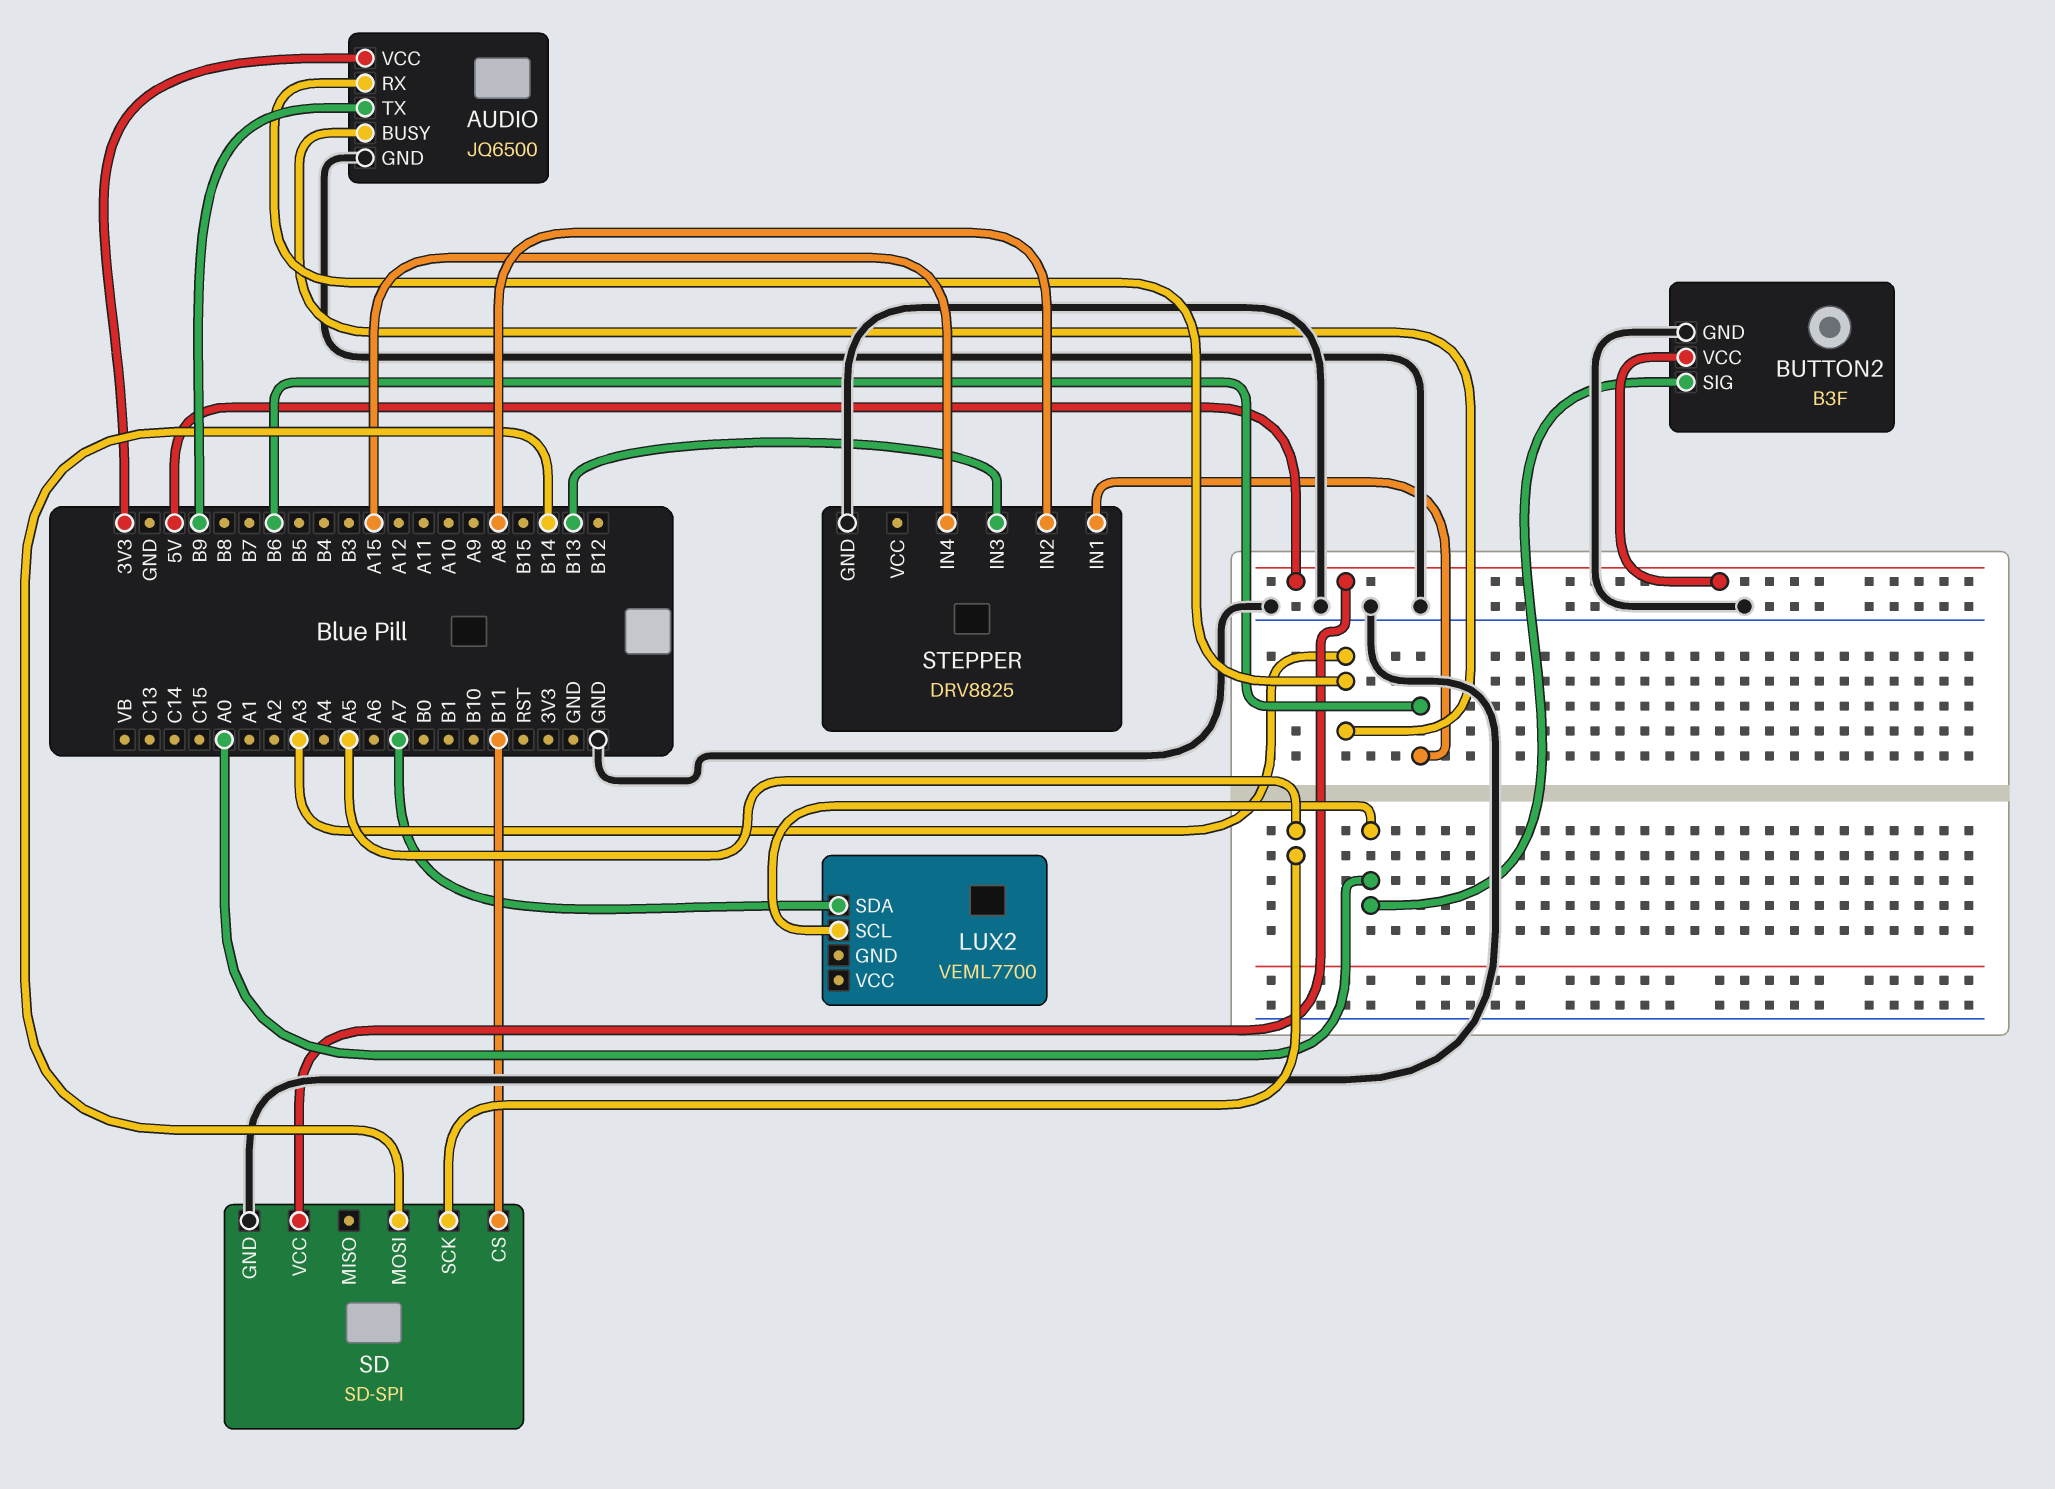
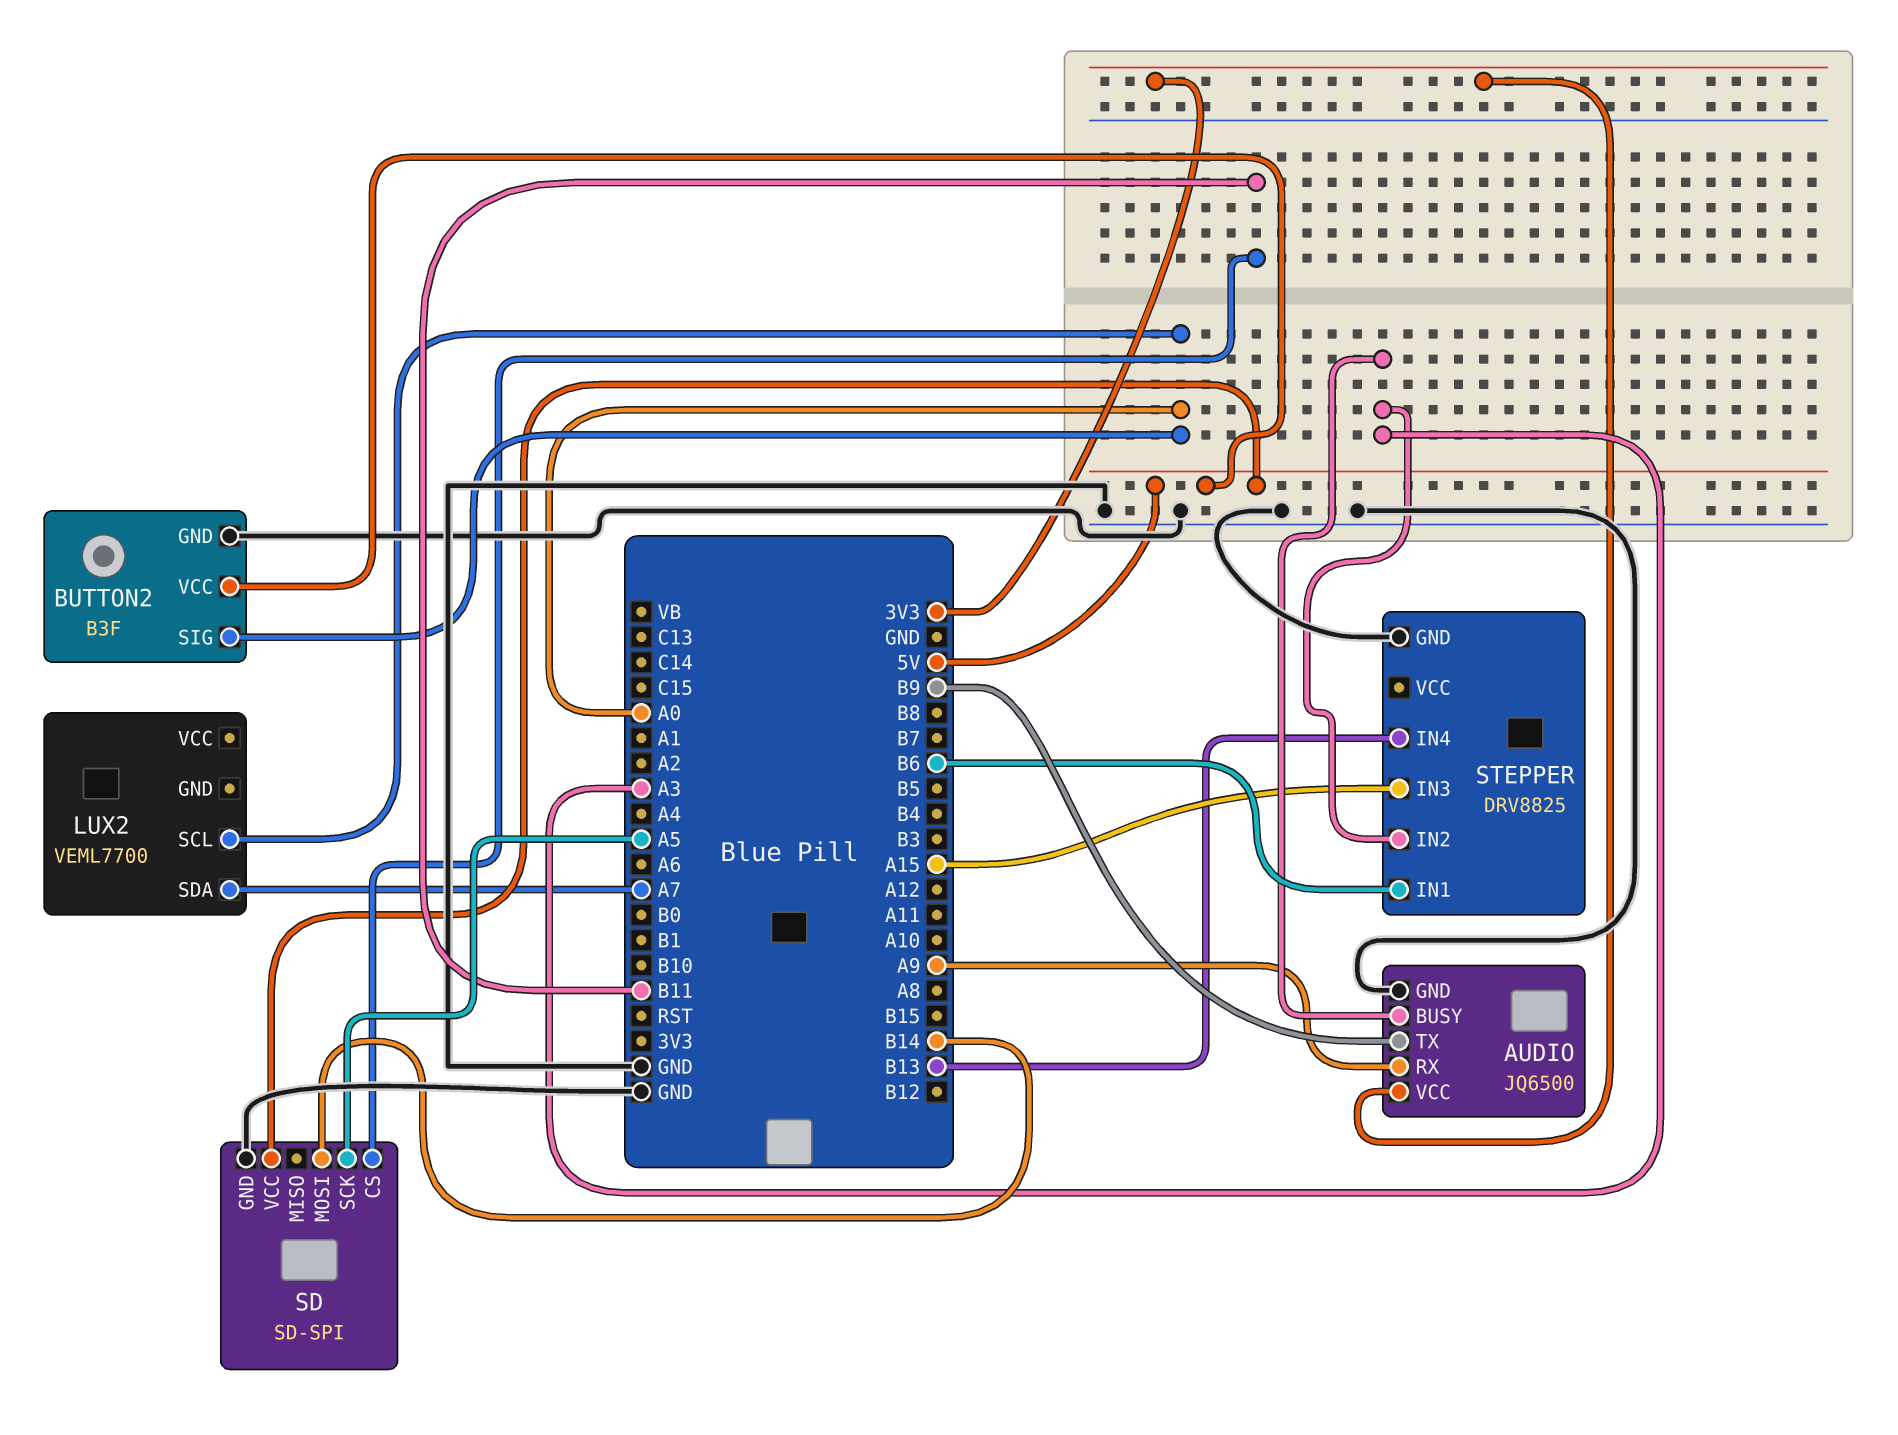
AUDIO pin RX: A3 -> A9
STEPPER pin IN2: A8 -> A3
STEPPER pin IN3: B13 -> A15
STEPPER pin IN4: A15 -> B13

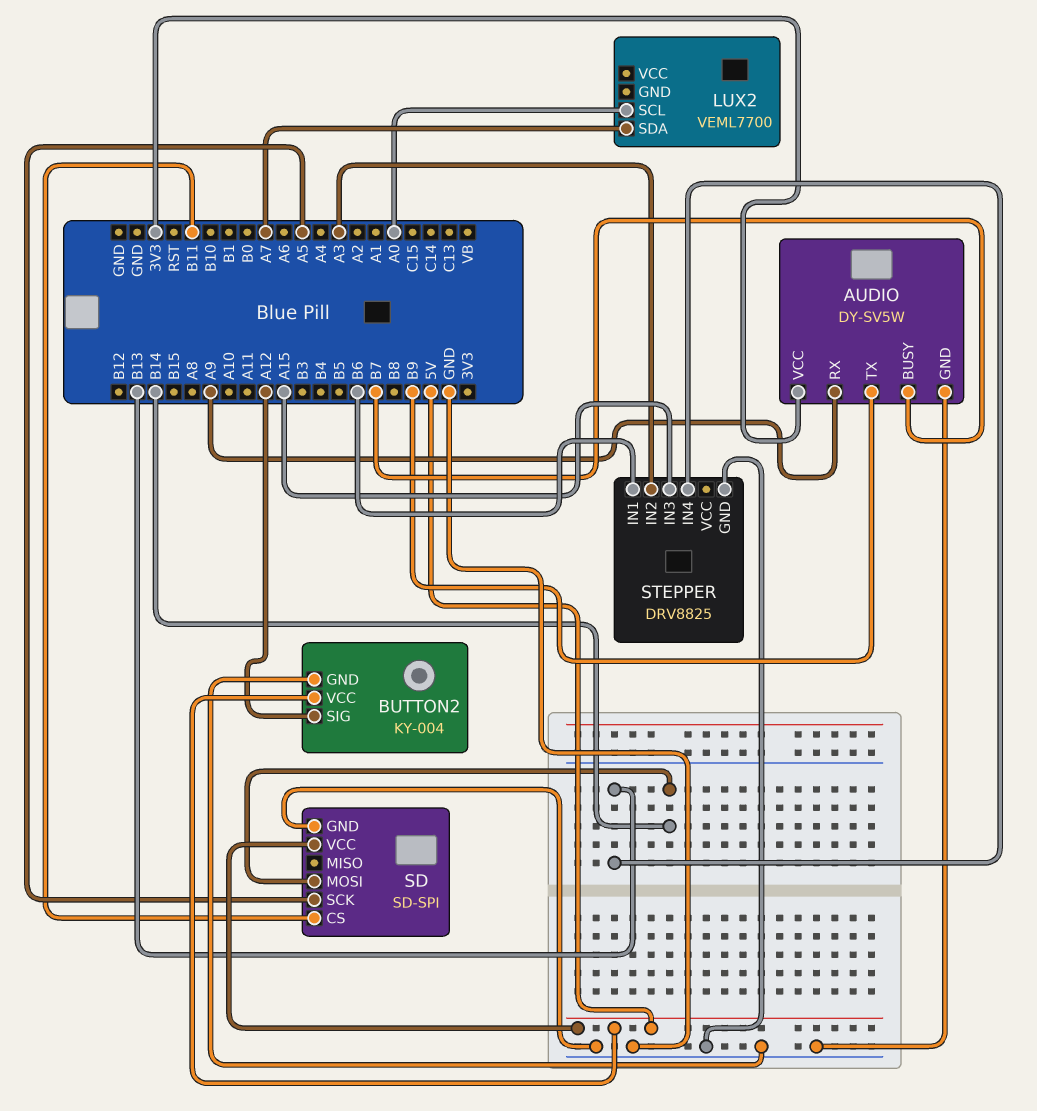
AUDIO: JQ6500 -> DY-SV5W
AUDIO pin BUSY: A3 -> B7
BUTTON2: B3F -> KY-004
BUTTON2 pin SIG: A0 -> A12

